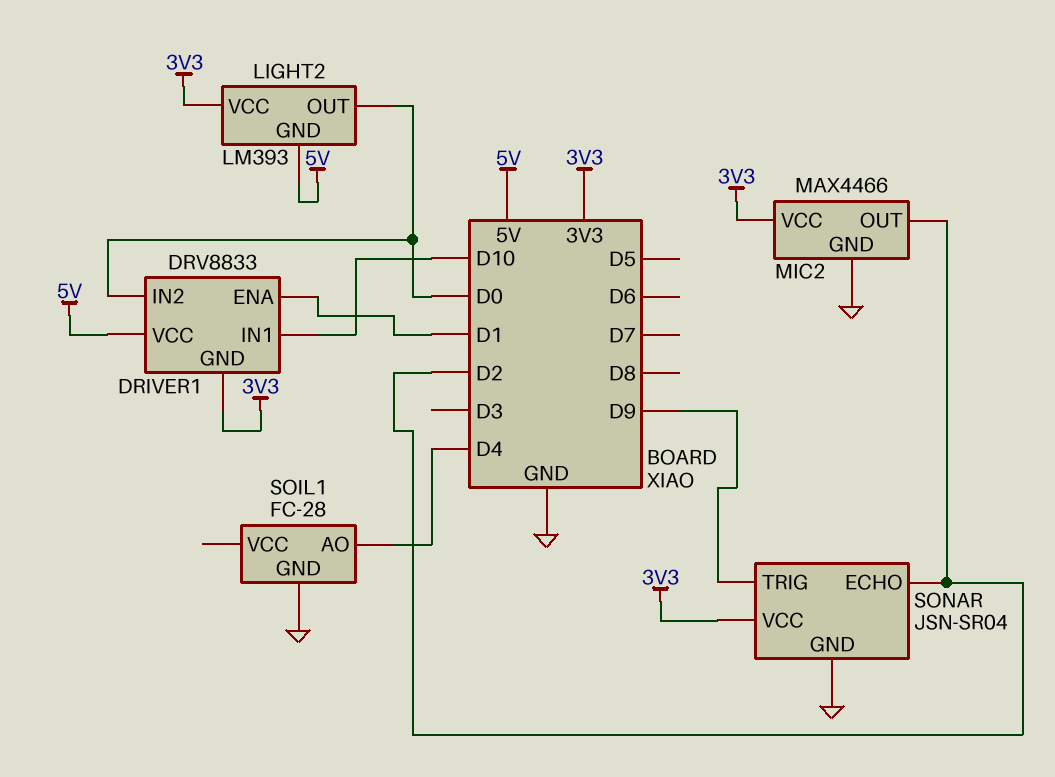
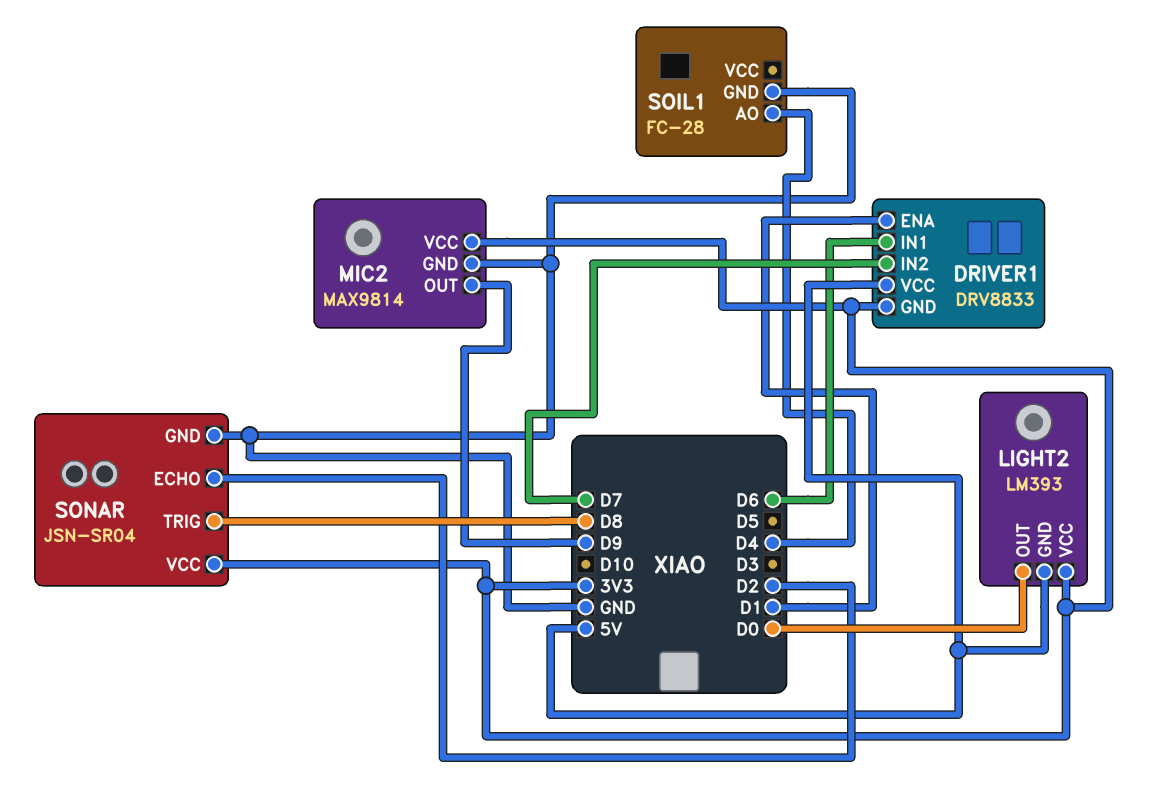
DRIVER1 pin IN1: D10 -> D6
DRIVER1 pin IN2: D0 -> D7
MIC2: MAX4466 -> MAX9814
MIC2 pin OUT: D2 -> D9
SONAR pin TRIG: D9 -> D8

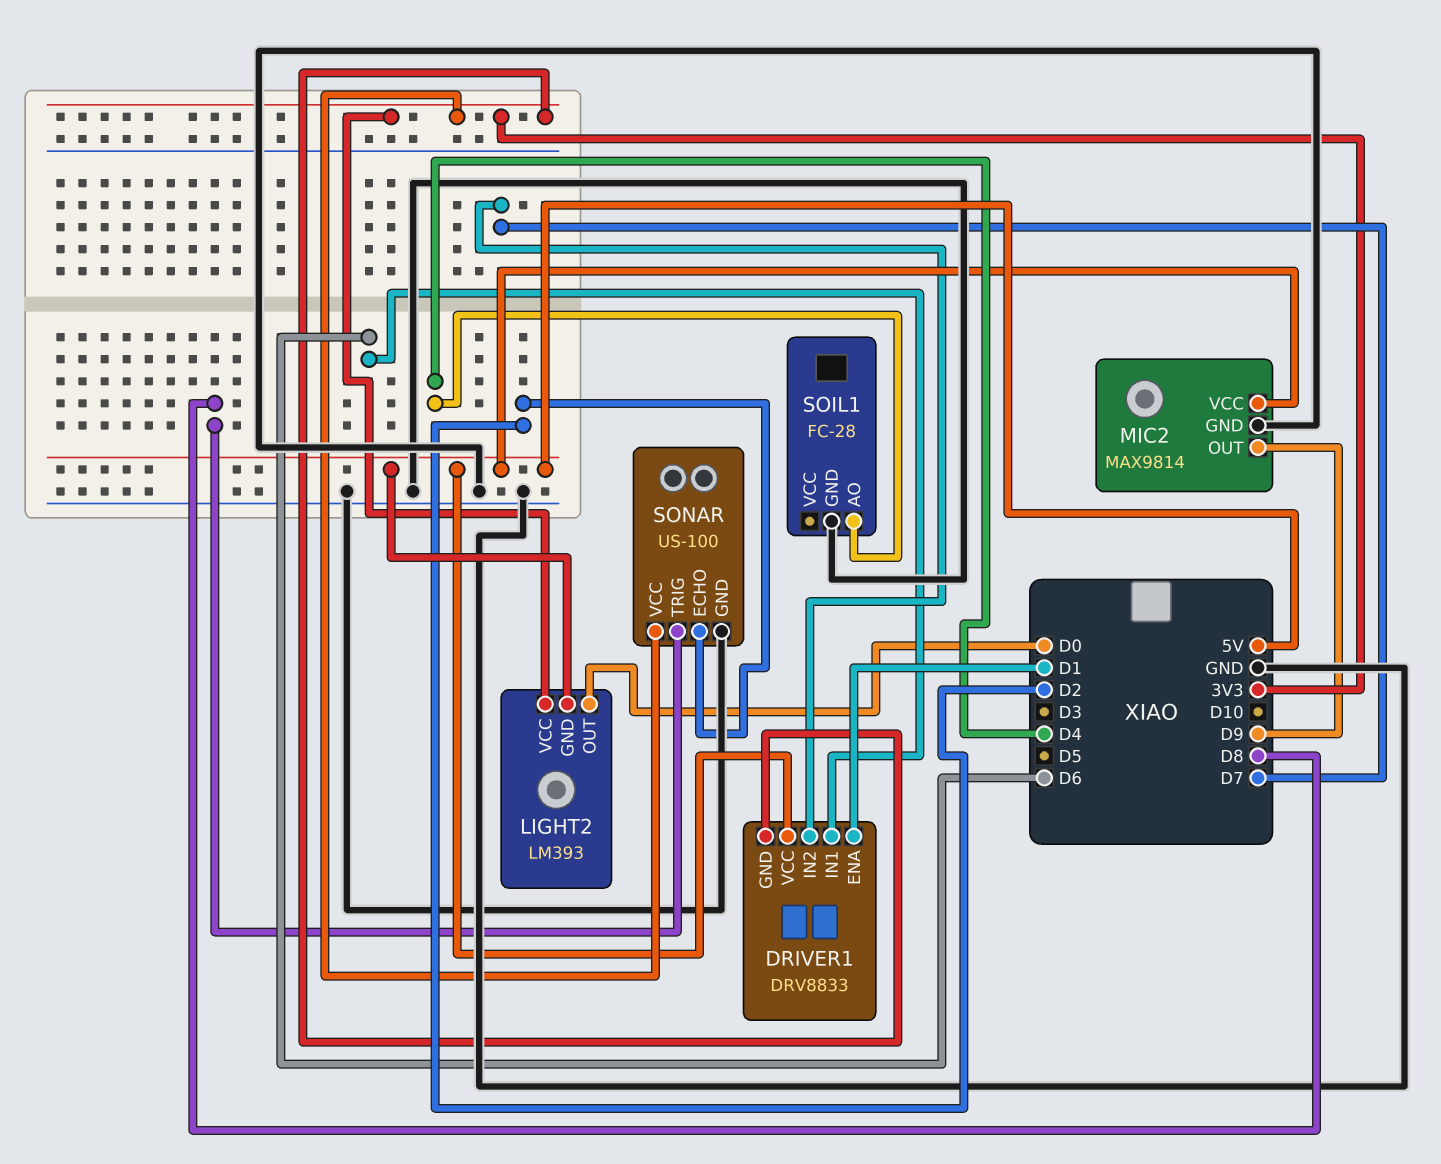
MIC2 pin VCC: 3V3 -> 5V
SONAR: JSN-SR04 -> US-100

